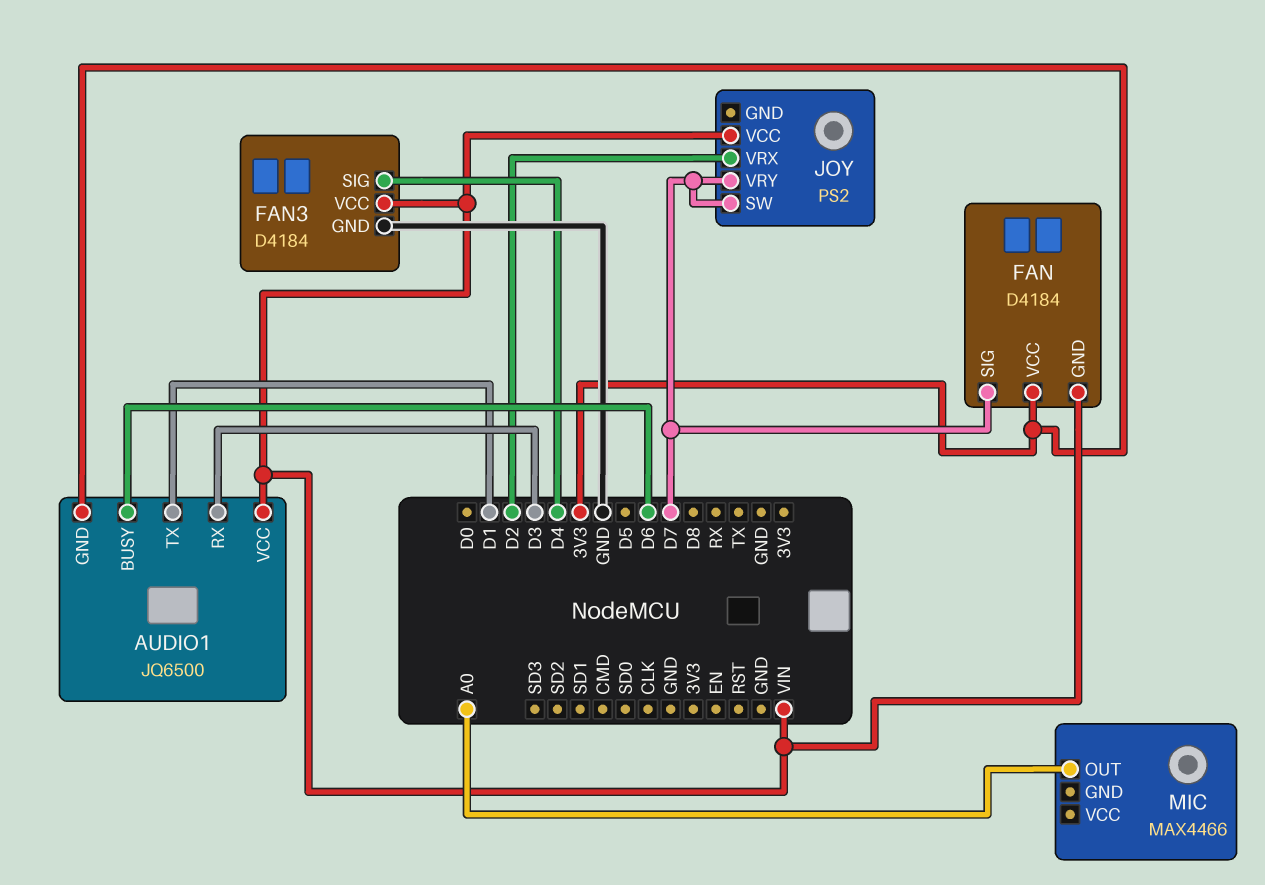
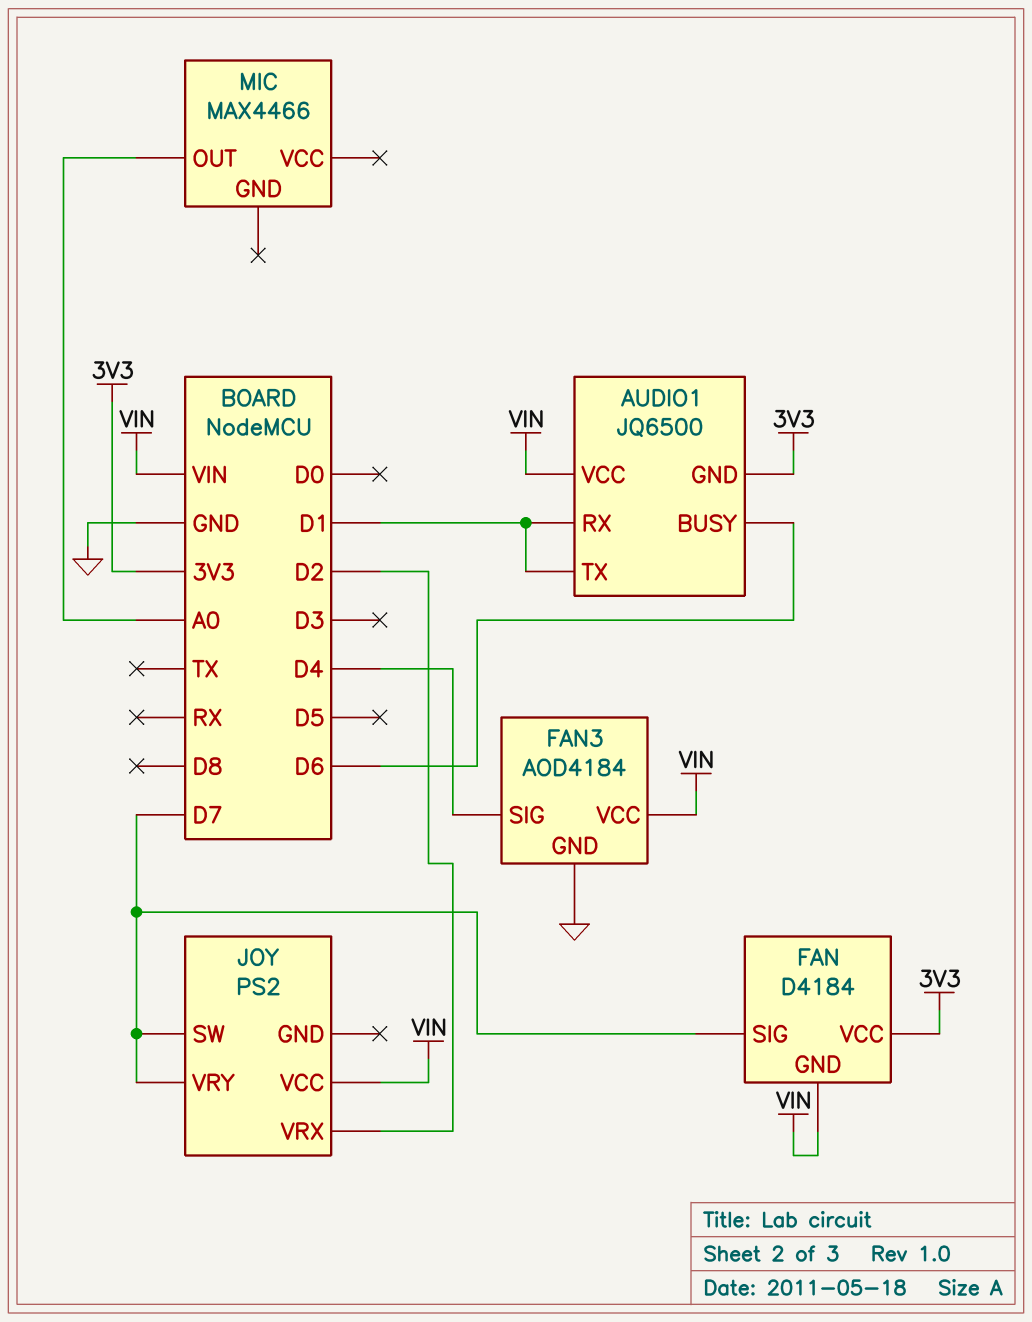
AUDIO1 pin RX: D3 -> D1
FAN3: D4184 -> AOD4184

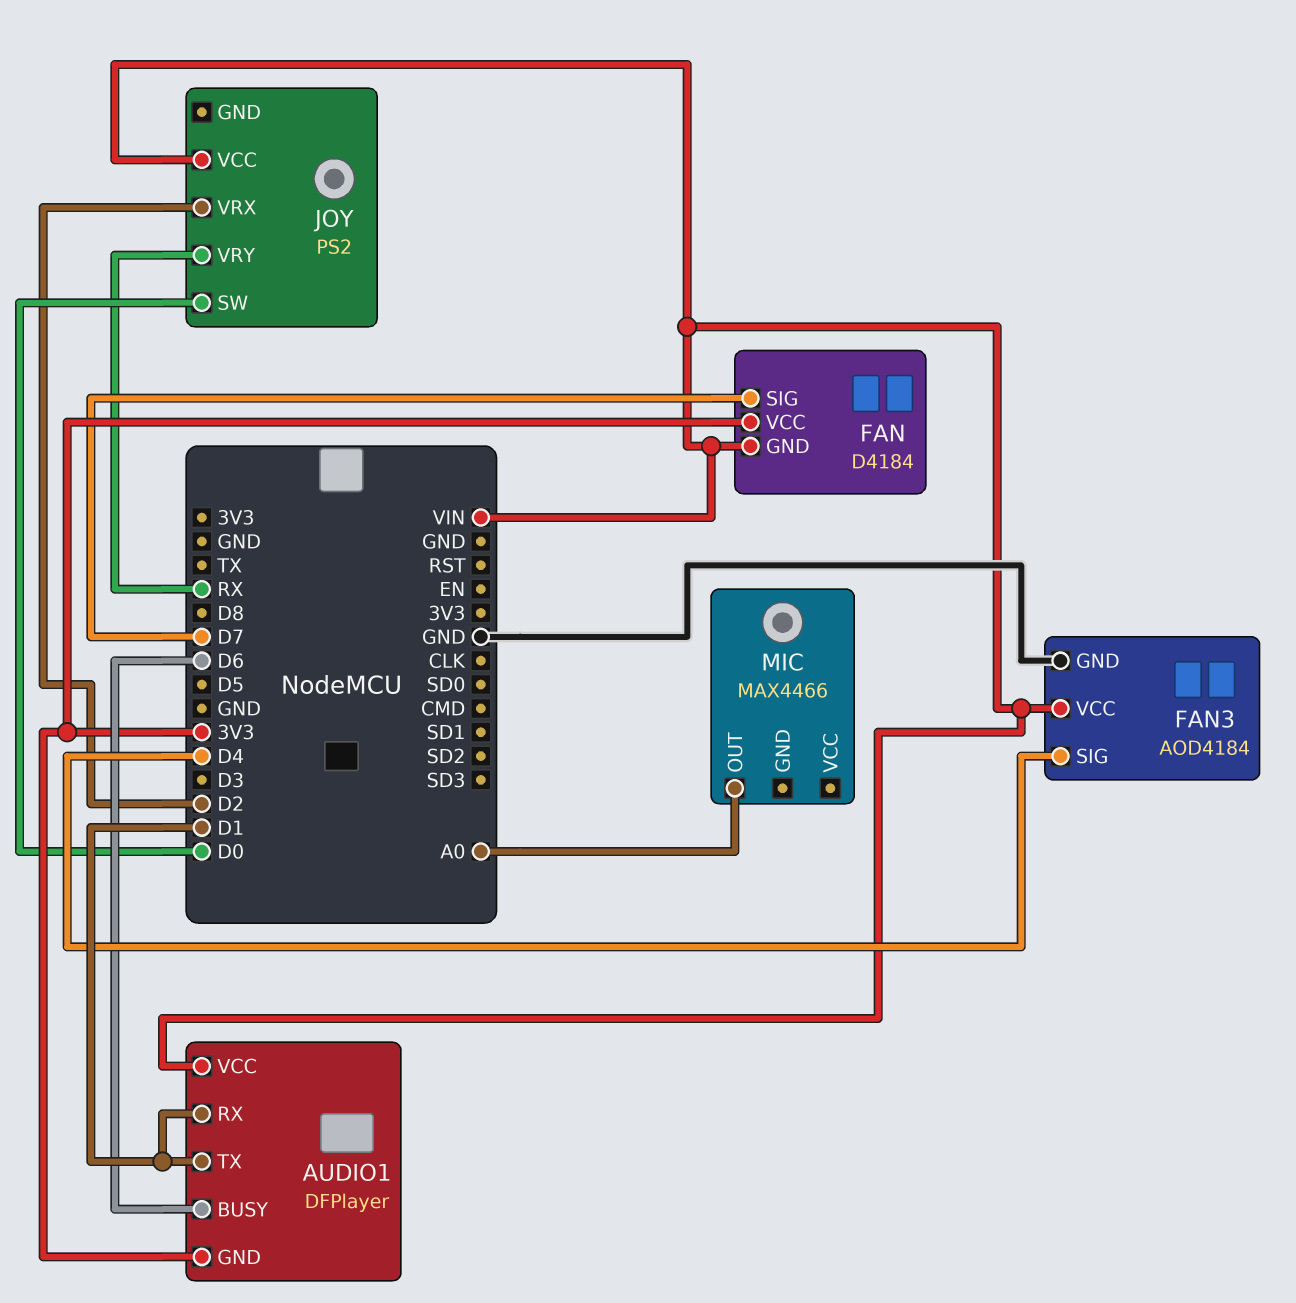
AUDIO1: JQ6500 -> DFPlayer
JOY pin SW: D7 -> D0
JOY pin VRY: D7 -> RX

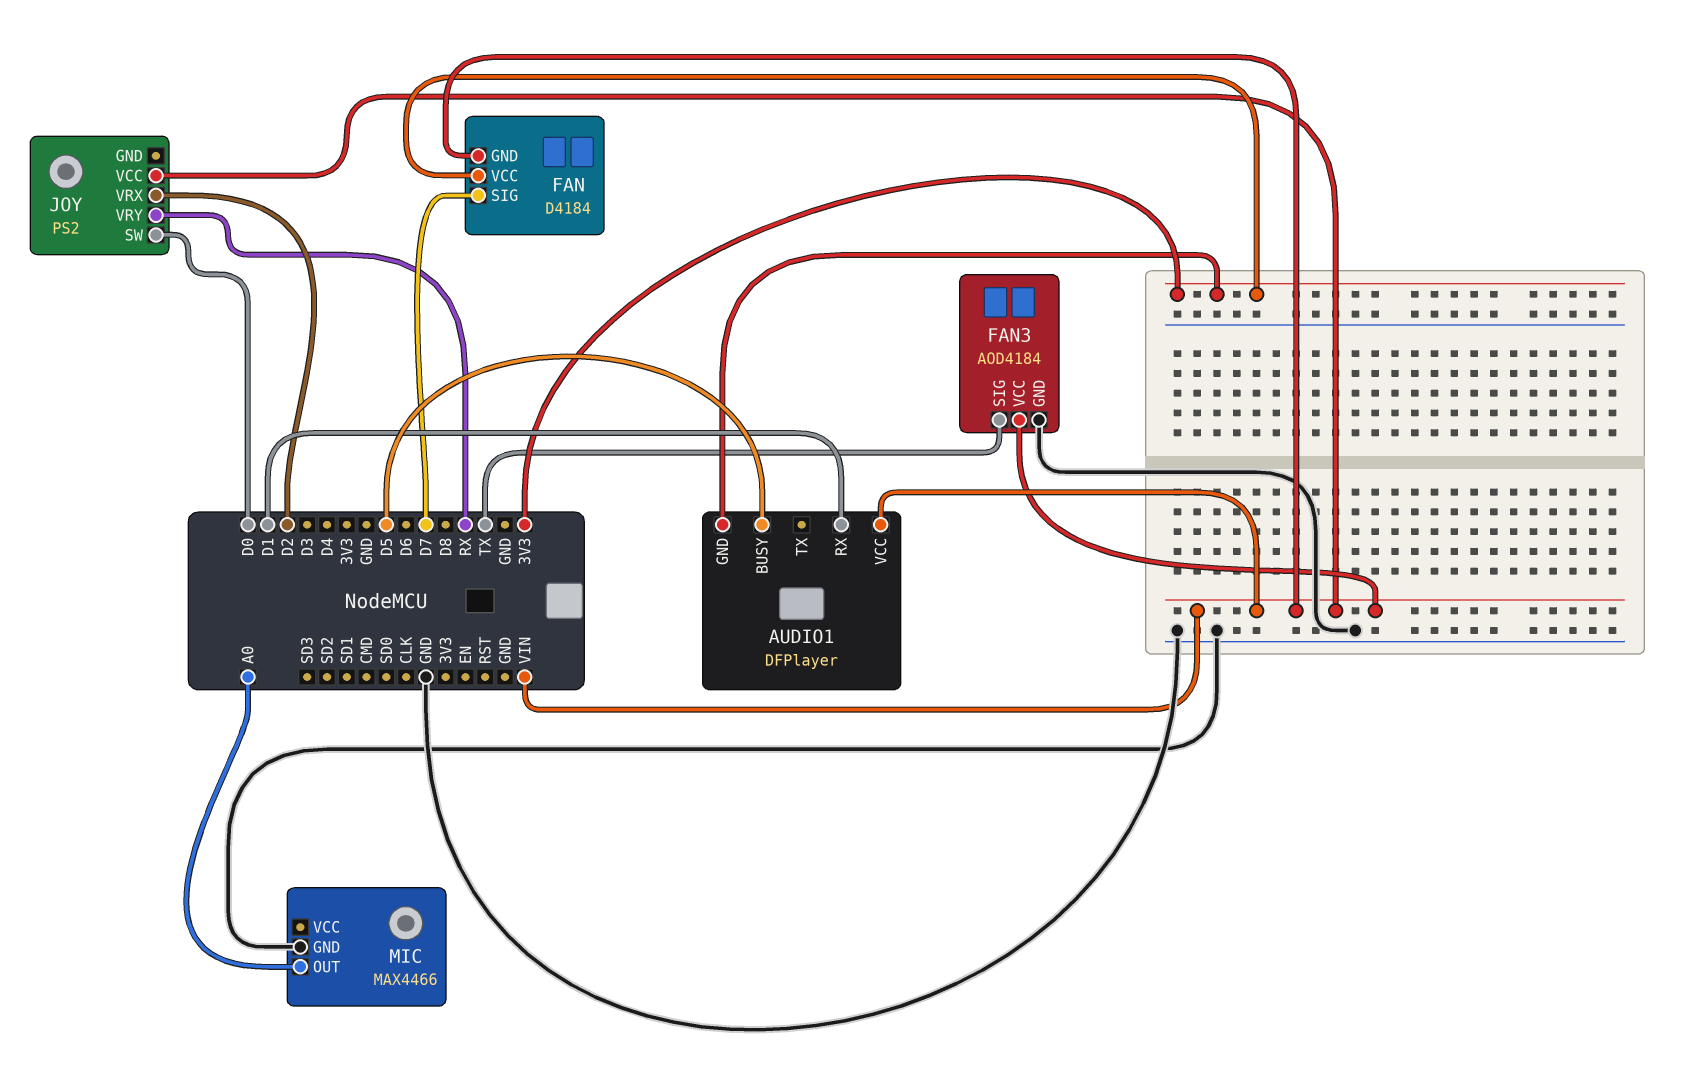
AUDIO1 pin BUSY: D6 -> D5
AUDIO1 pin TX: D1 -> none
FAN3 pin SIG: D4 -> TX
MIC pin GND: none -> GND

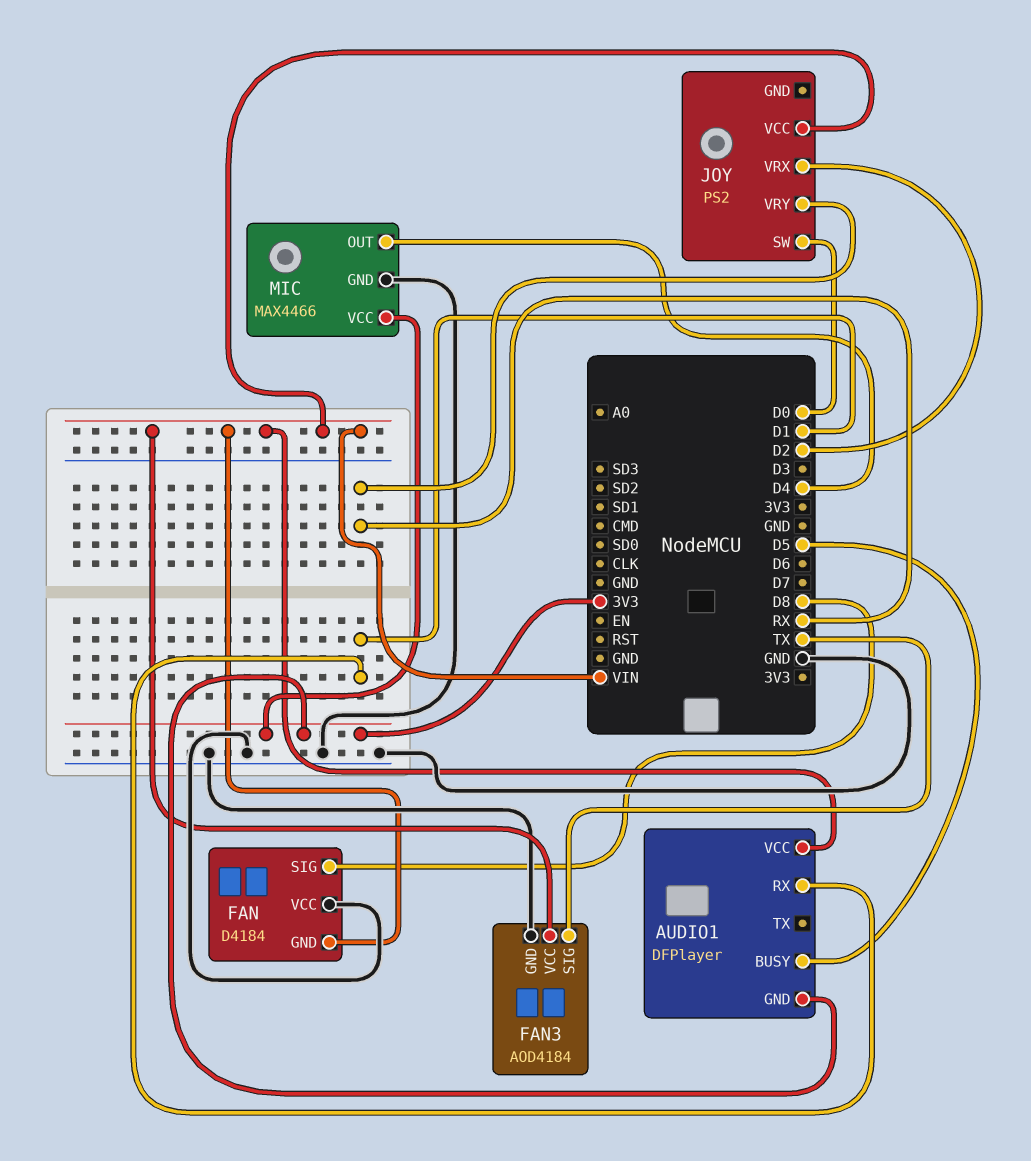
FAN pin SIG: D7 -> D8
FAN pin VCC: 3V3 -> GND
MIC pin OUT: A0 -> D4
MIC pin VCC: none -> 3V3

